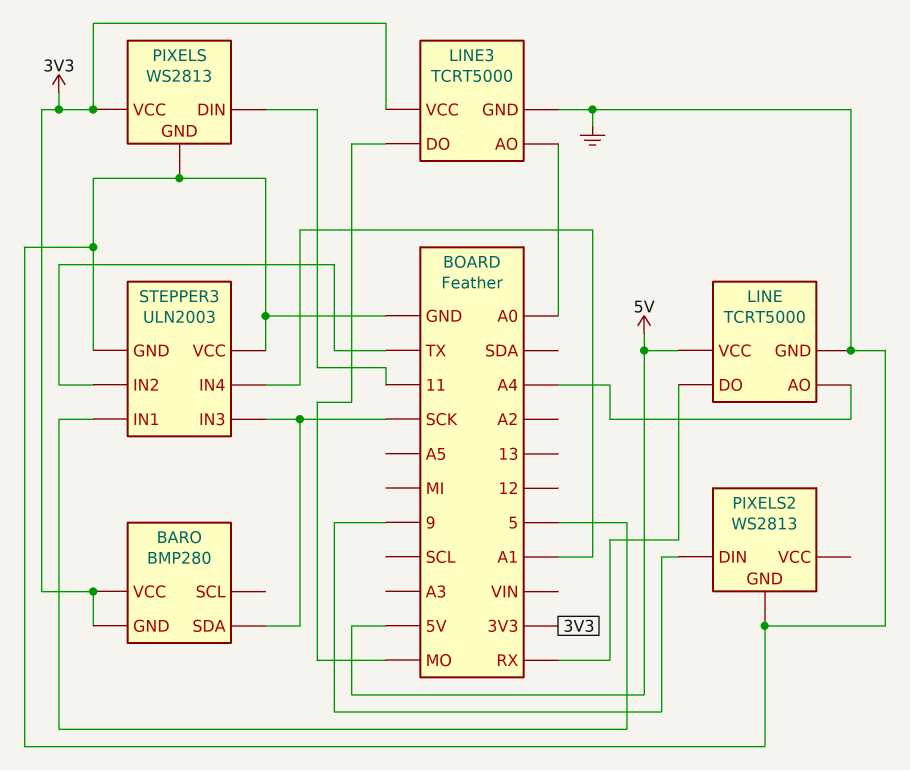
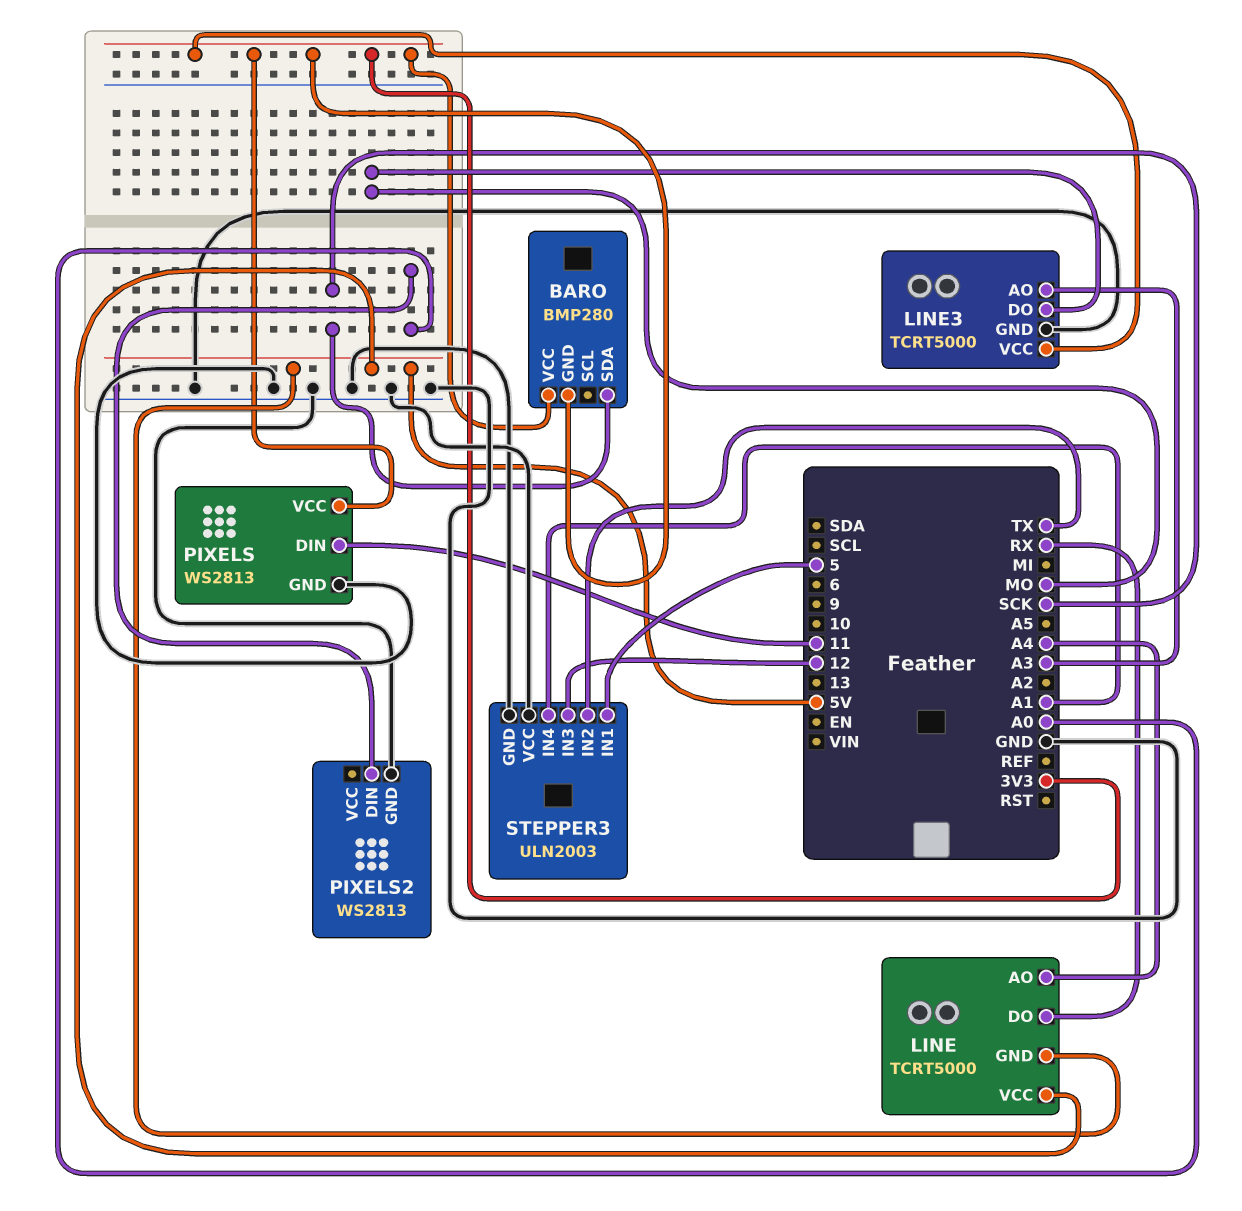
LINE pin GND: GND -> 5V
LINE3 pin AO: A0 -> A3
PIXELS2 pin DIN: 9 -> A0
STEPPER3 pin IN3: SCK -> 12

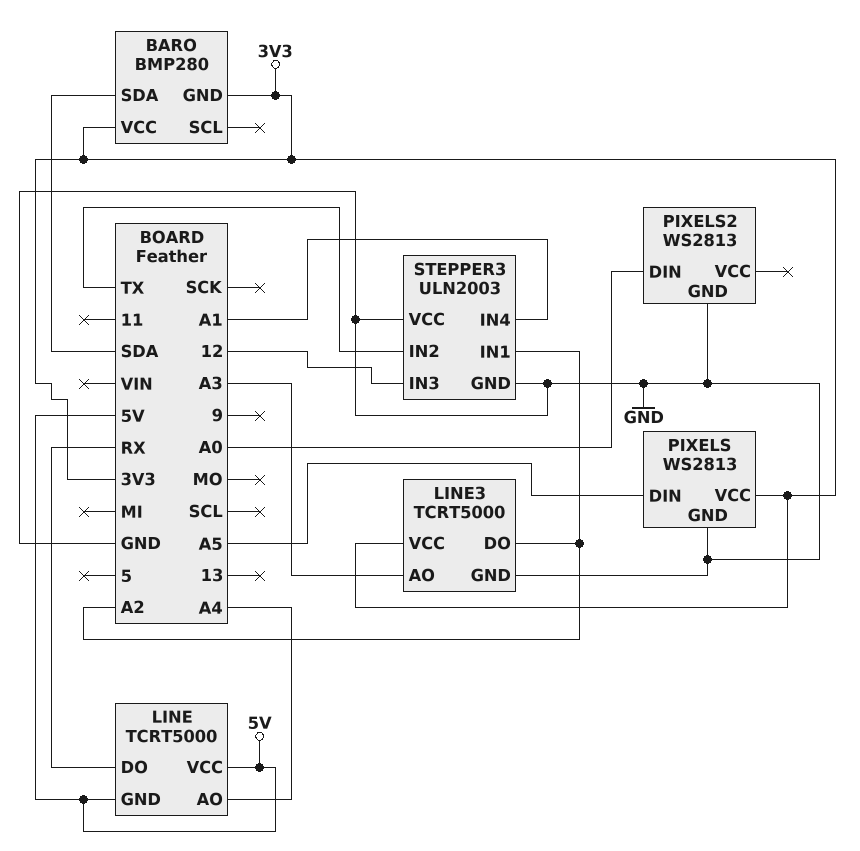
BARO pin SDA: SCK -> SDA
LINE3 pin DO: MO -> A2
PIXELS pin DIN: 11 -> A5
STEPPER3 pin IN1: 5 -> A2

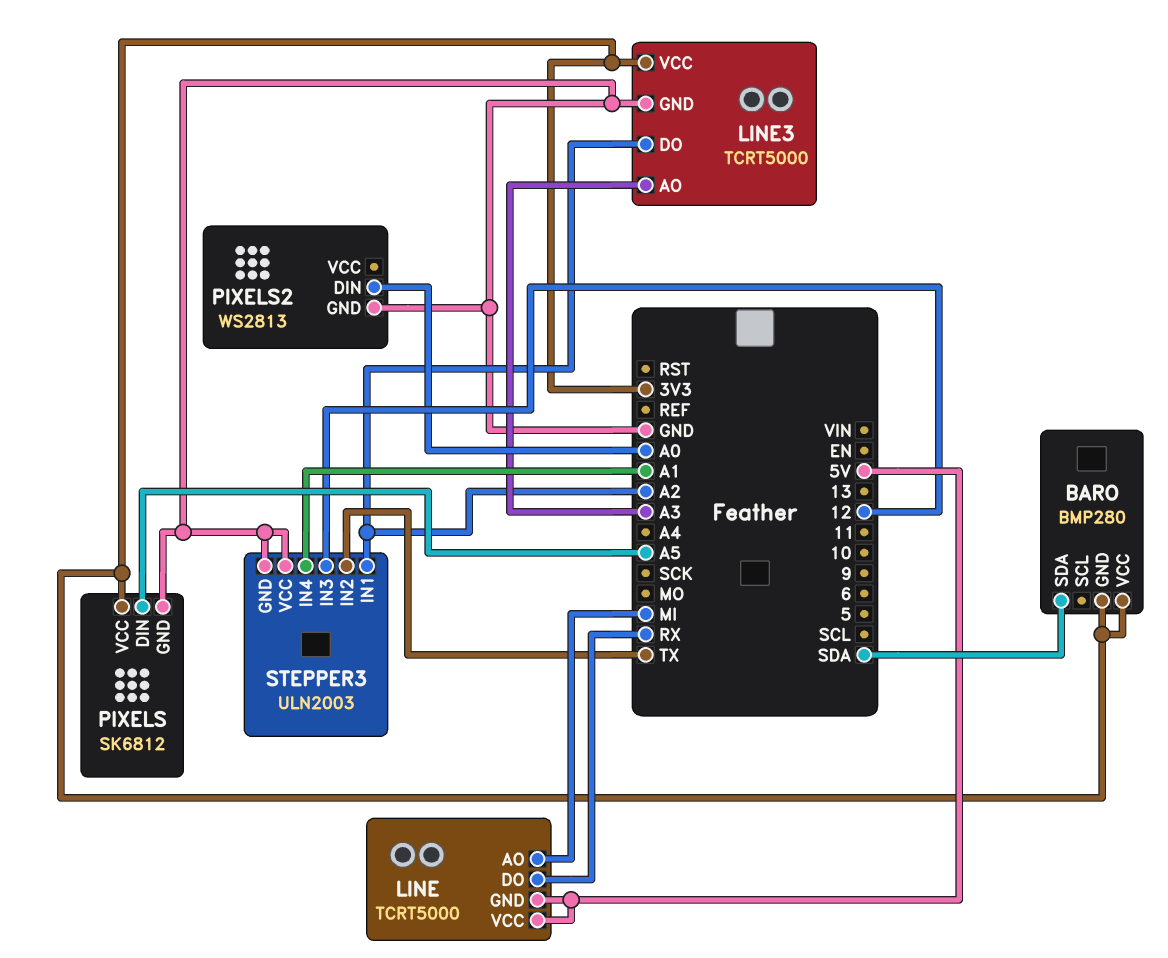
LINE pin AO: A4 -> MI
PIXELS: WS2813 -> SK6812

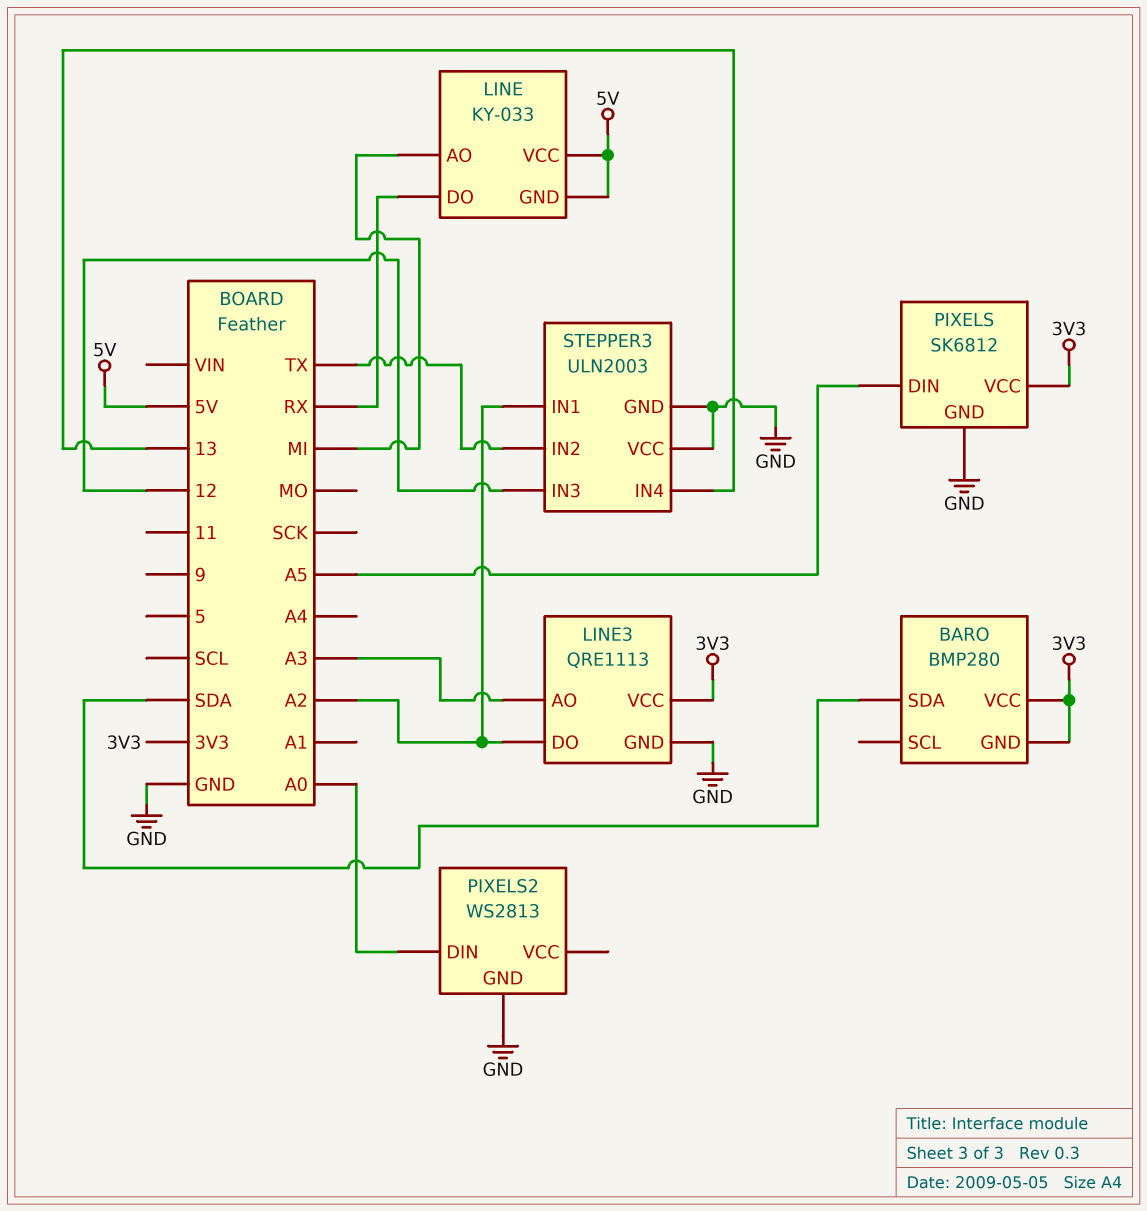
LINE: TCRT5000 -> KY-033
LINE3: TCRT5000 -> QRE1113
STEPPER3 pin IN4: A1 -> 13

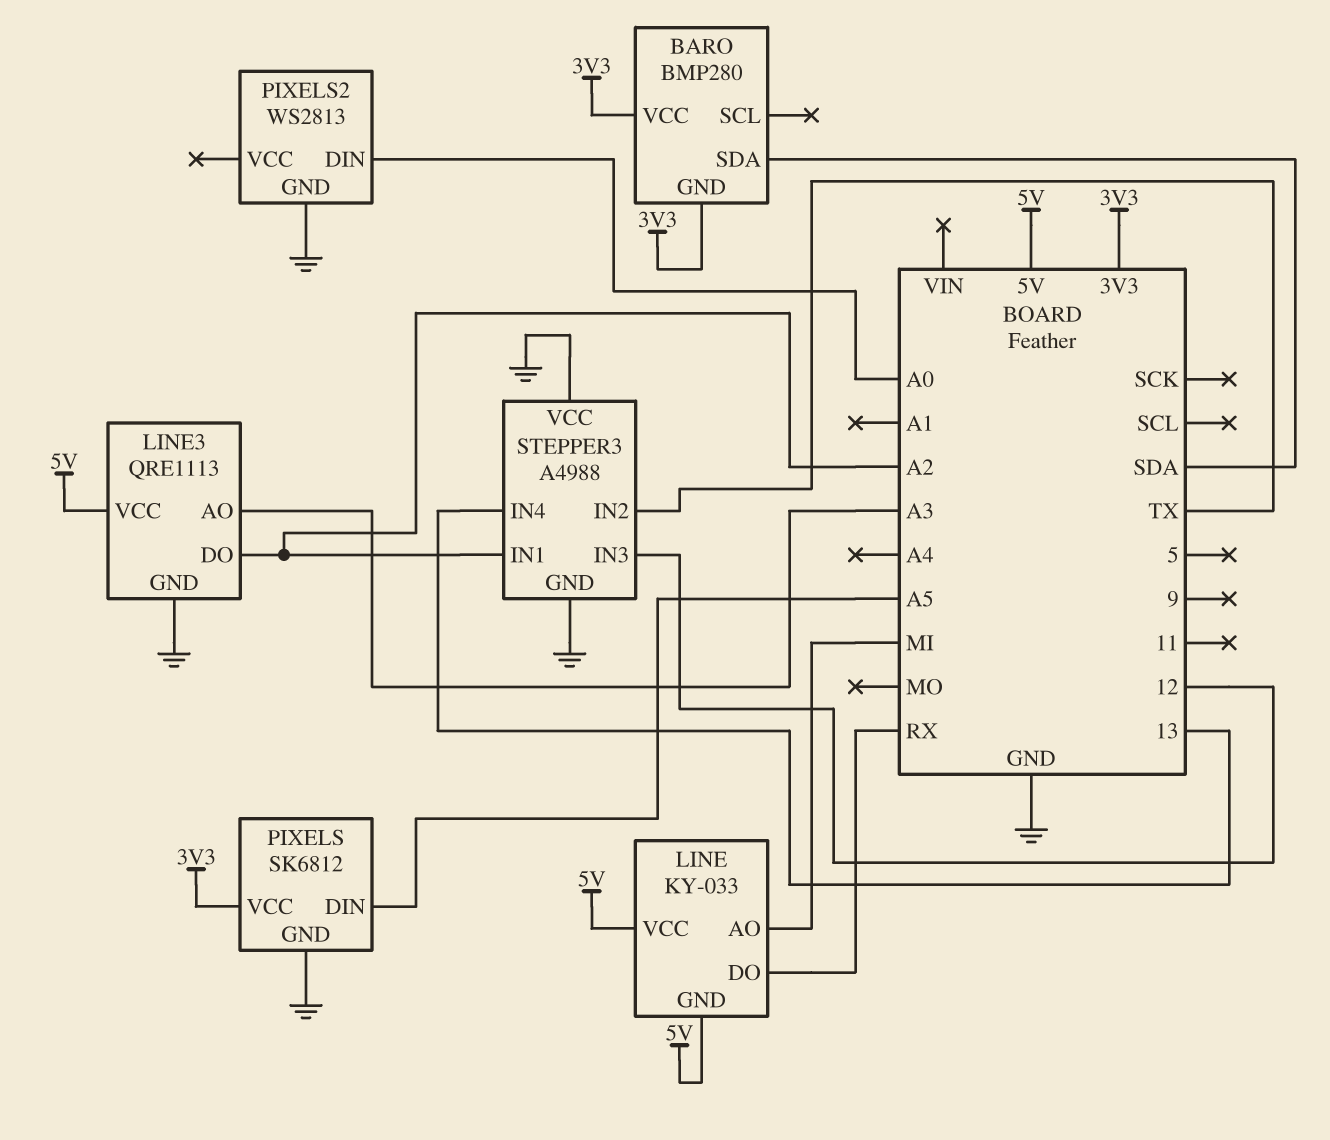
LINE3 pin VCC: 3V3 -> 5V
STEPPER3: ULN2003 -> A4988

